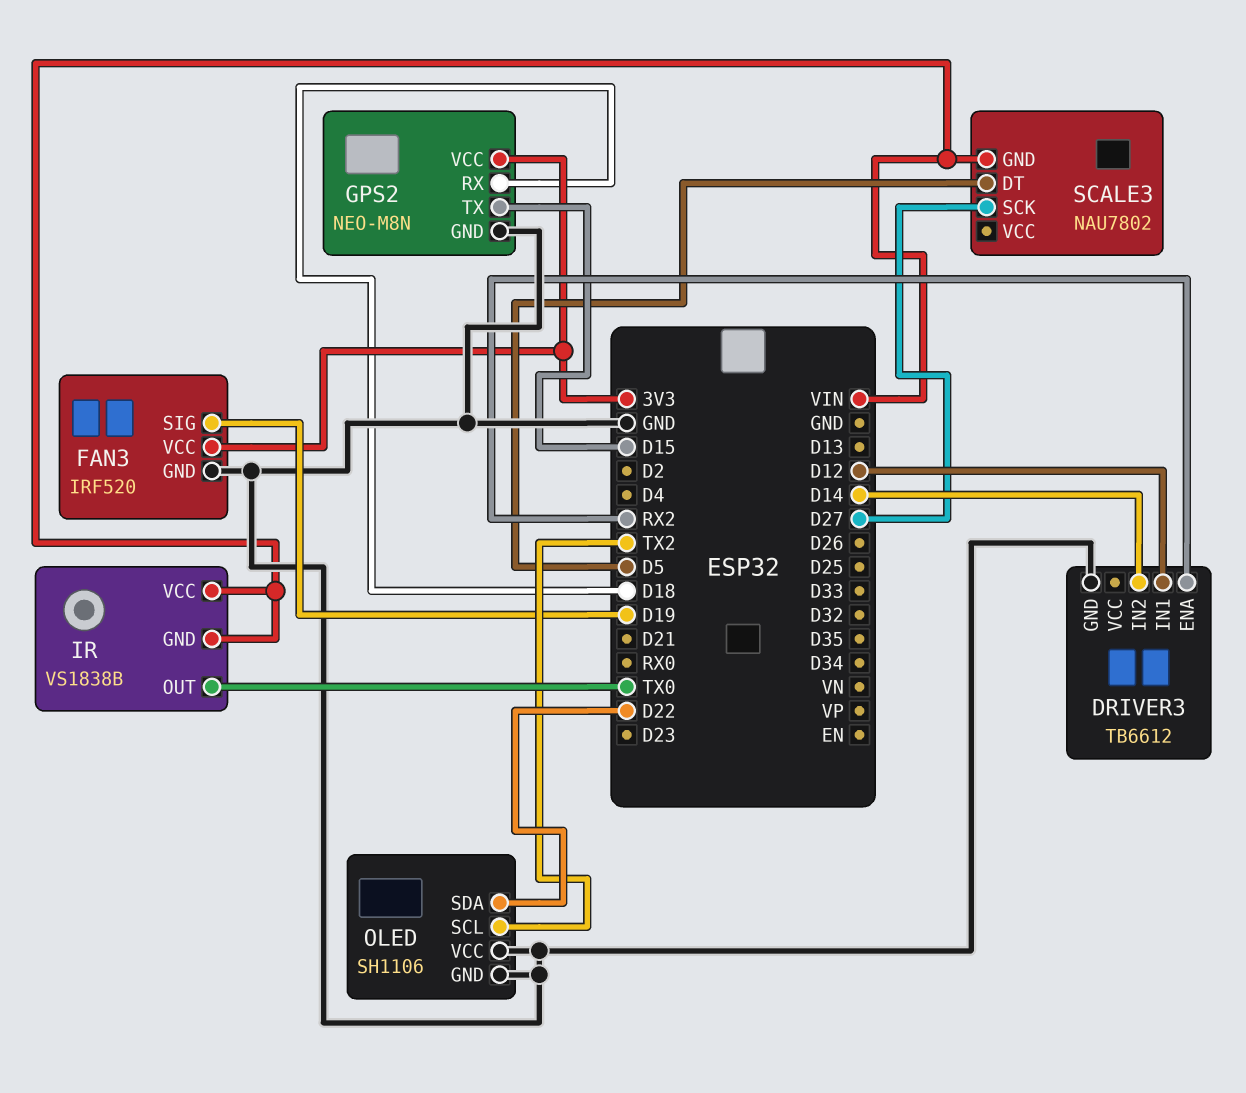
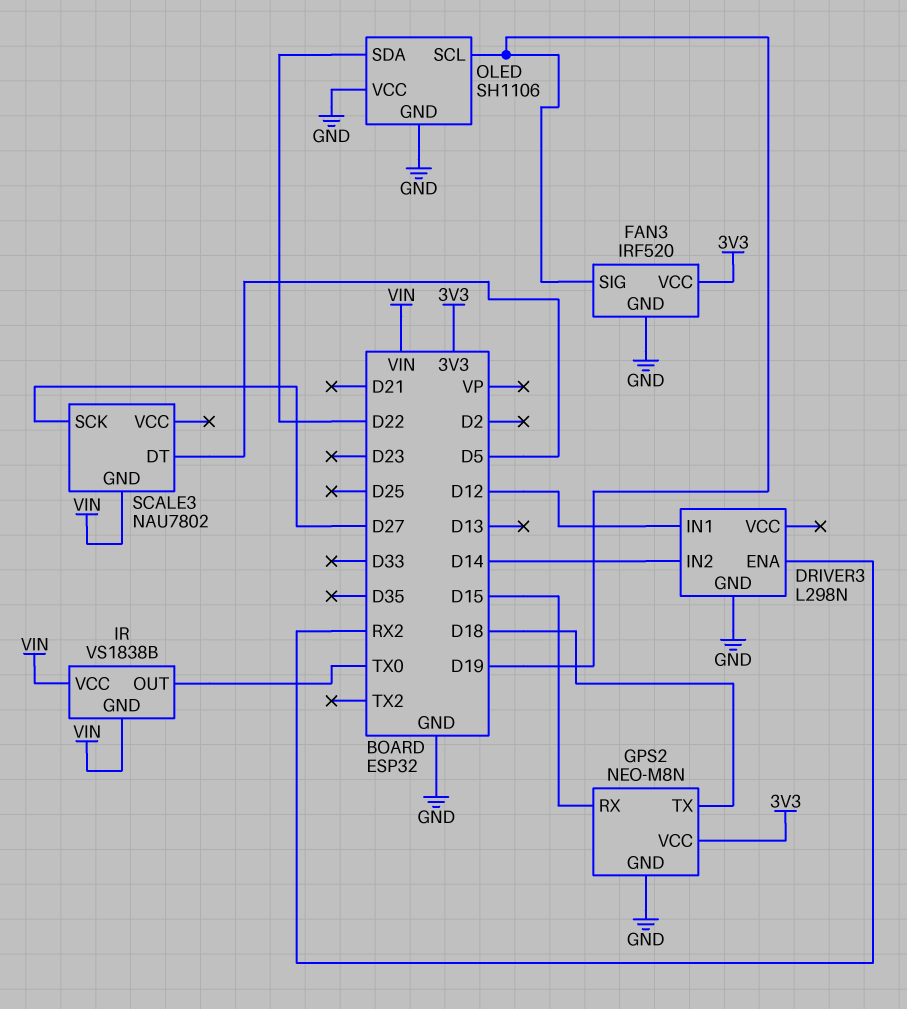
DRIVER3: TB6612 -> L298N
GPS2 pin RX: D18 -> D15
GPS2 pin TX: D15 -> D18
OLED pin SCL: TX2 -> D19

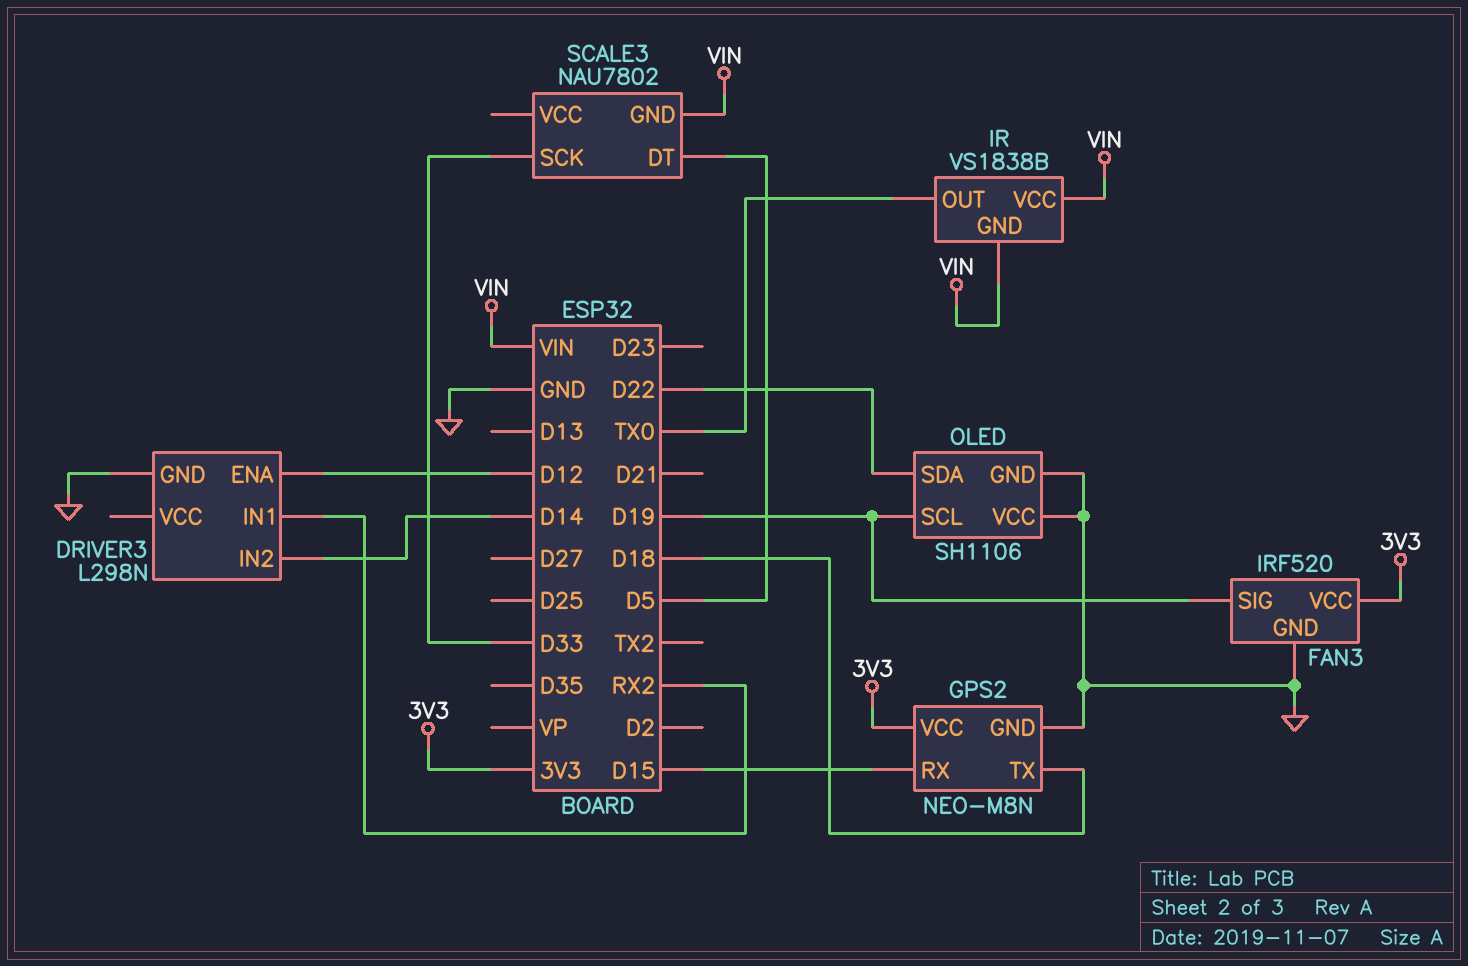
DRIVER3 pin ENA: RX2 -> D12
DRIVER3 pin IN1: D12 -> RX2
SCALE3 pin SCK: D27 -> D33

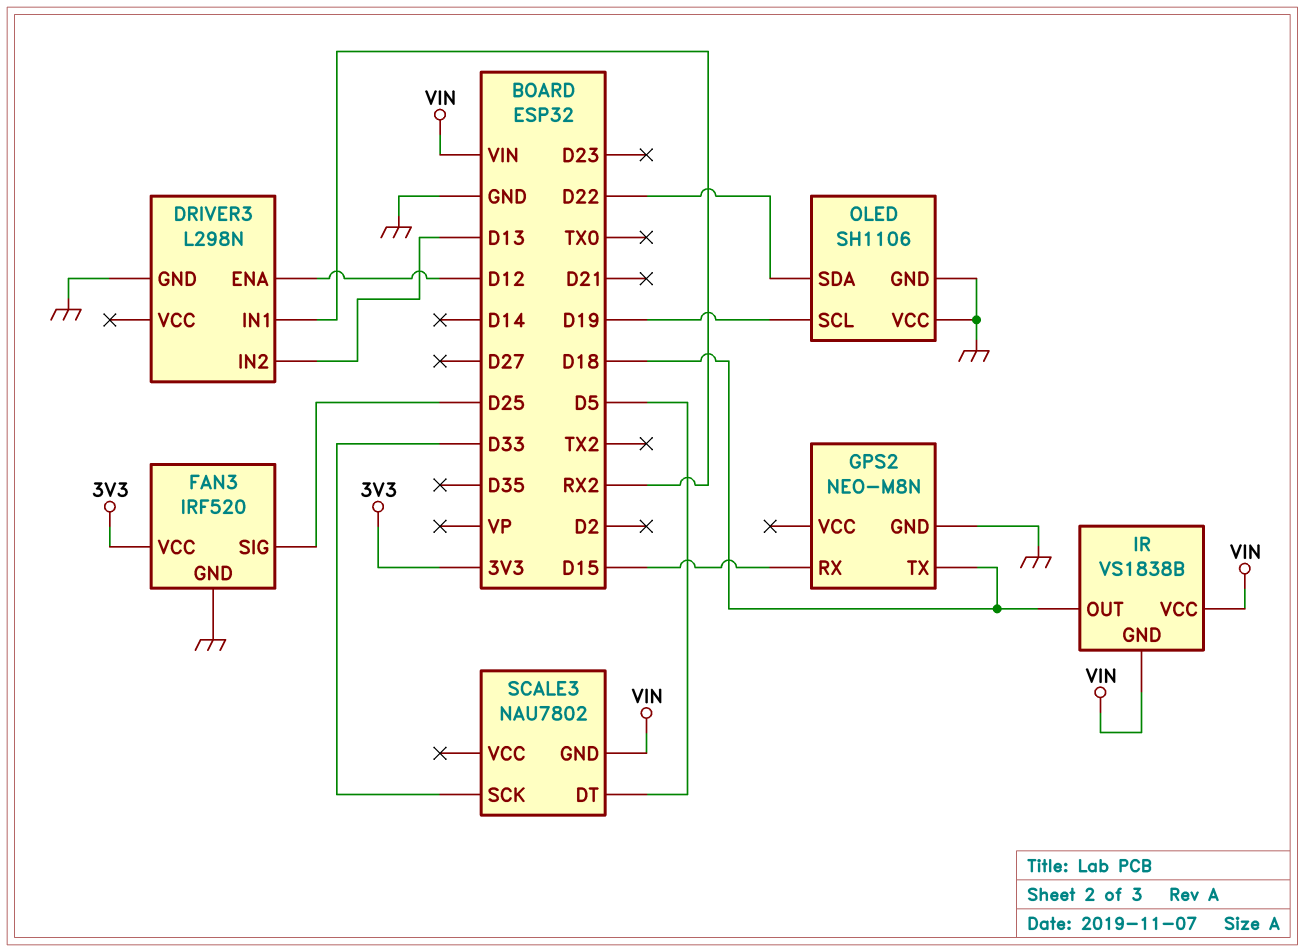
DRIVER3 pin IN2: D14 -> D13
FAN3 pin SIG: D19 -> D25
GPS2 pin VCC: 3V3 -> none
IR pin OUT: TX0 -> D18

